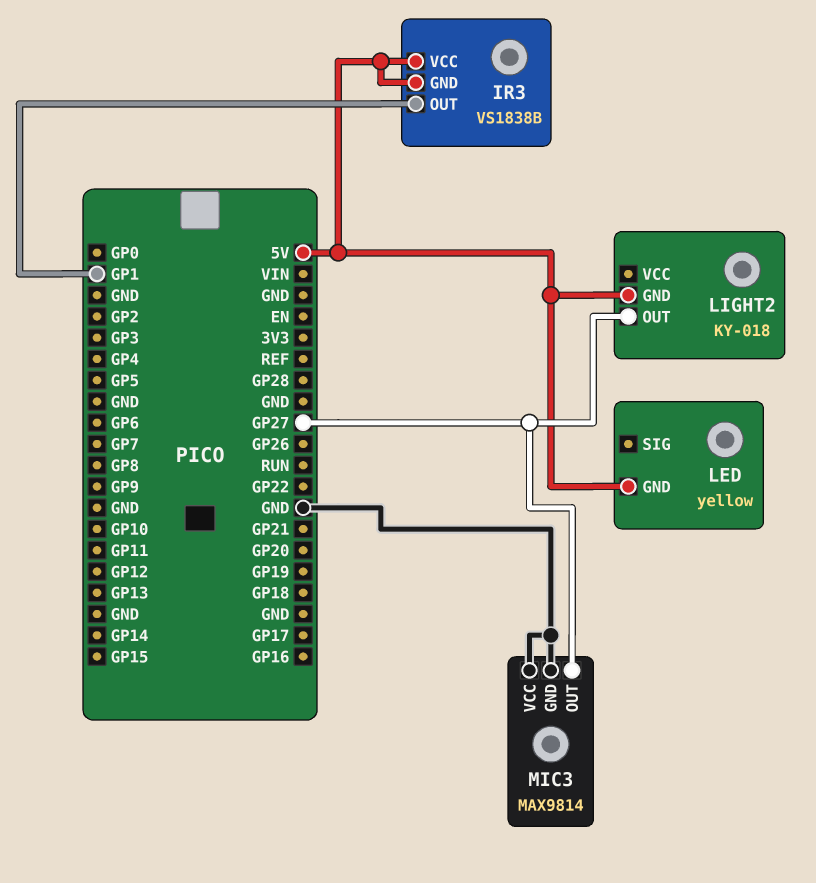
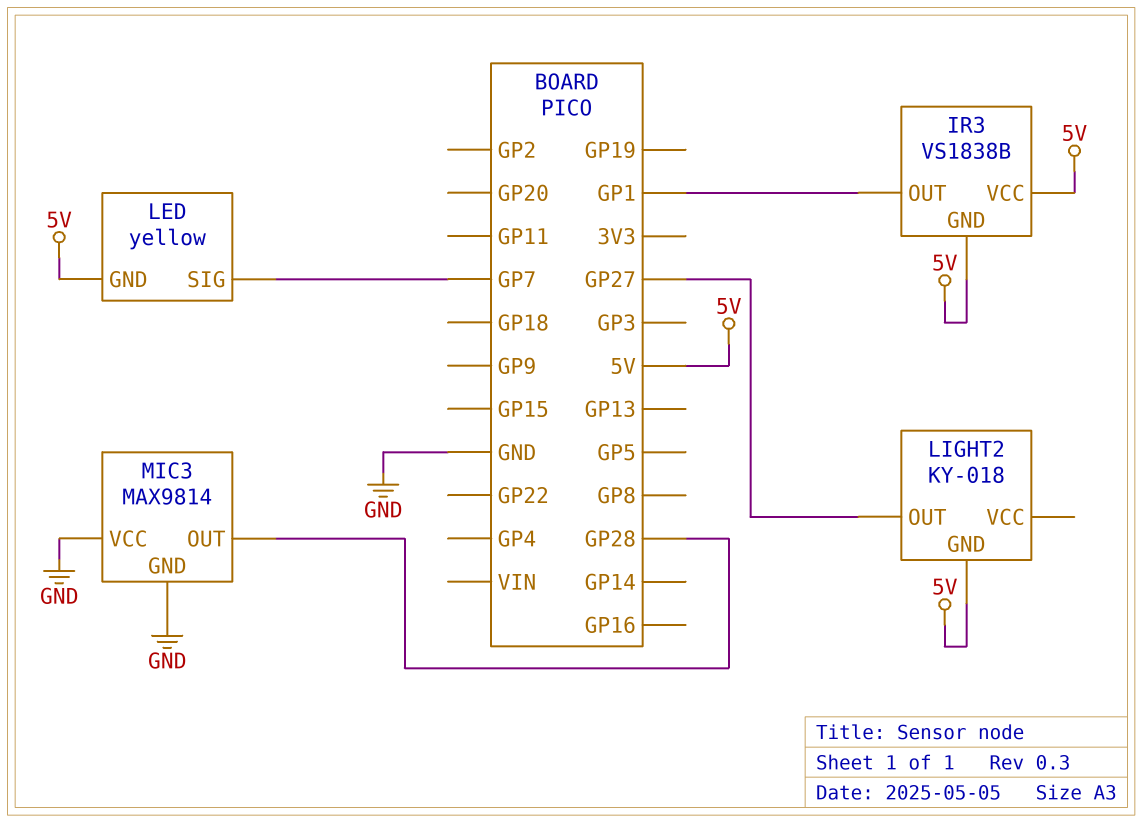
LED pin SIG: none -> GP7
MIC3 pin OUT: GP27 -> GP28

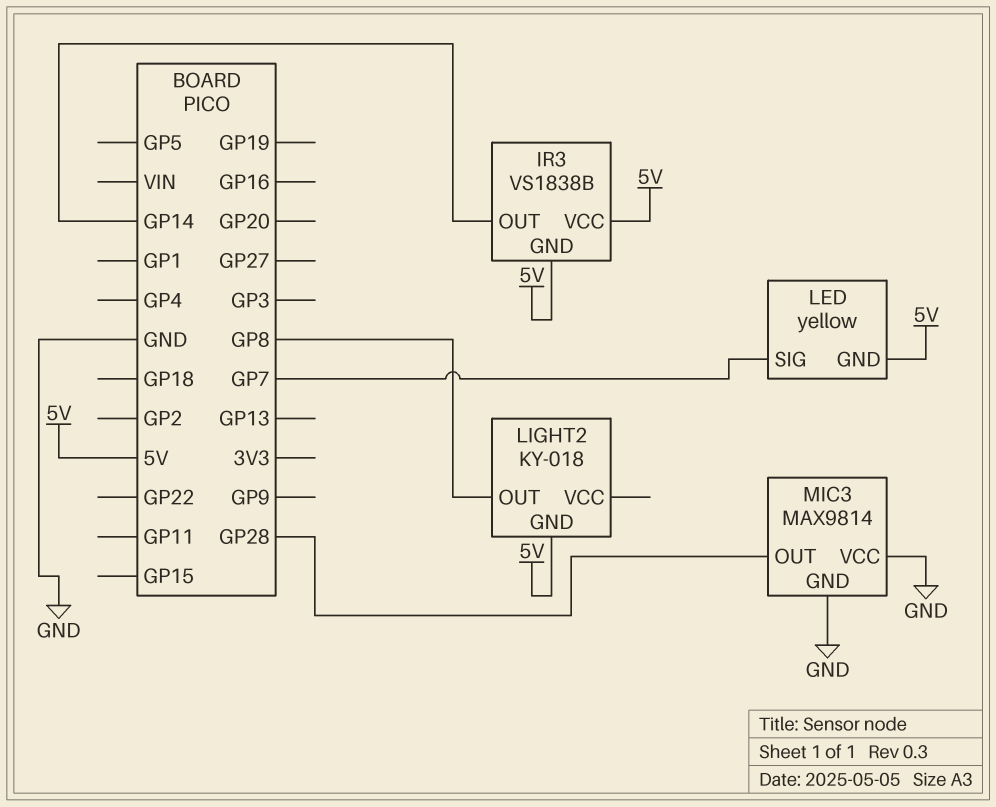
IR3 pin OUT: GP1 -> GP14
LIGHT2 pin OUT: GP27 -> GP8

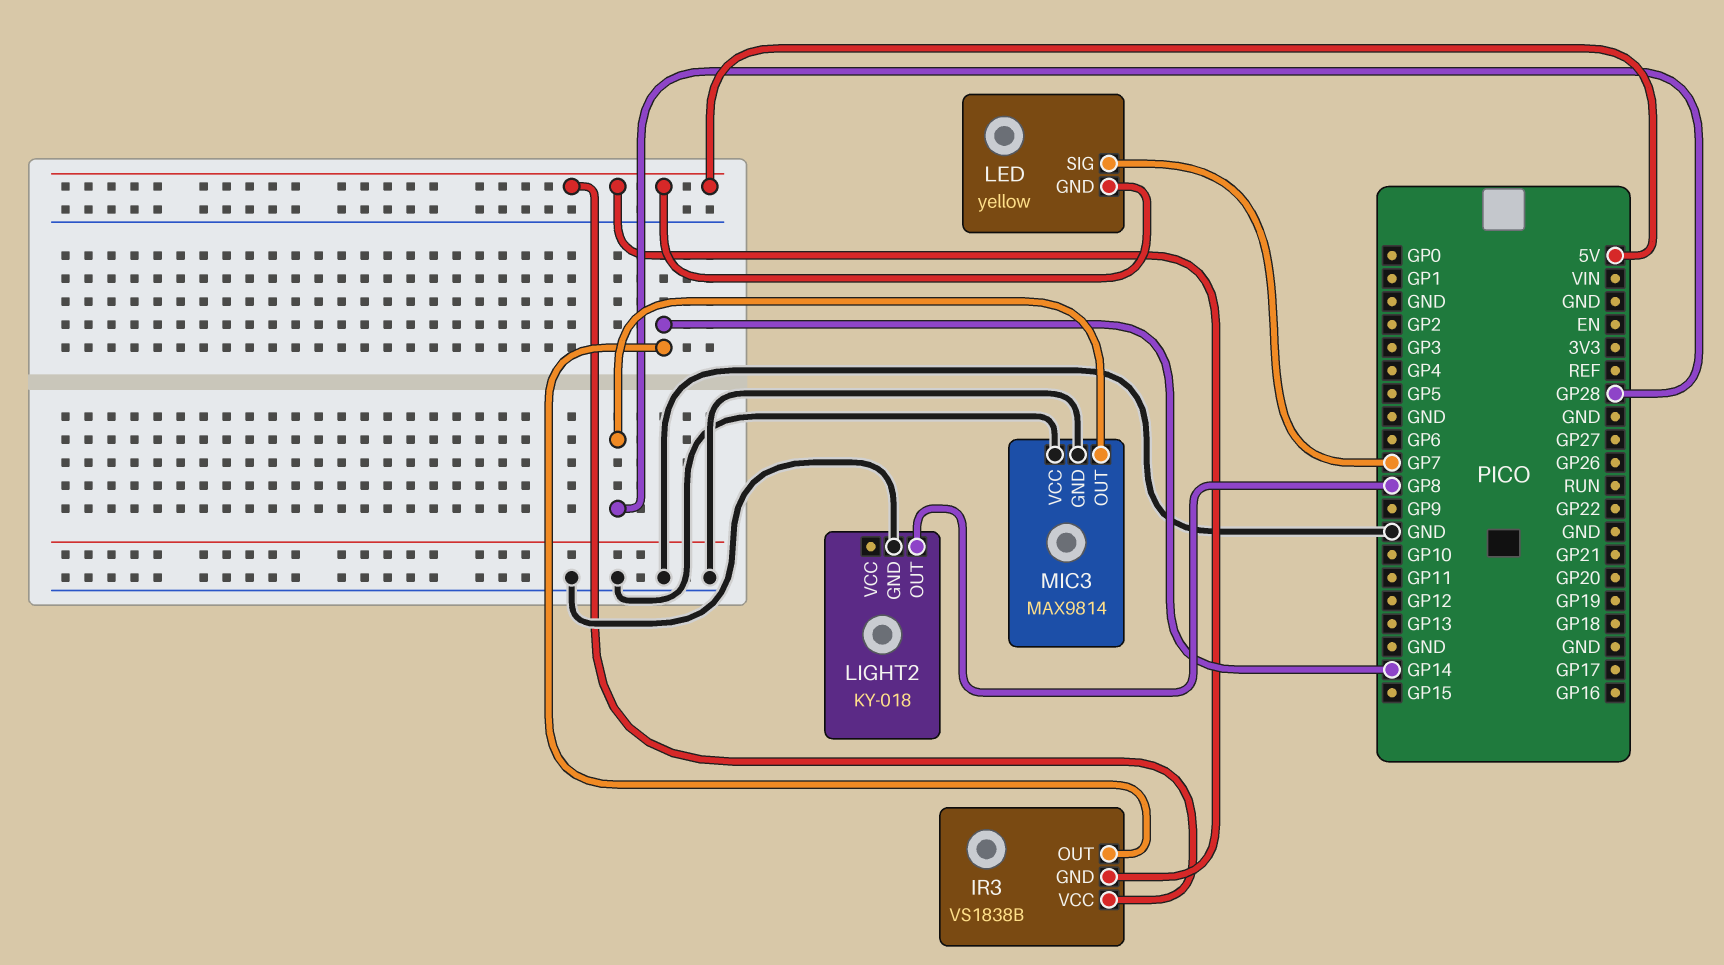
LIGHT2 pin GND: 5V -> GND

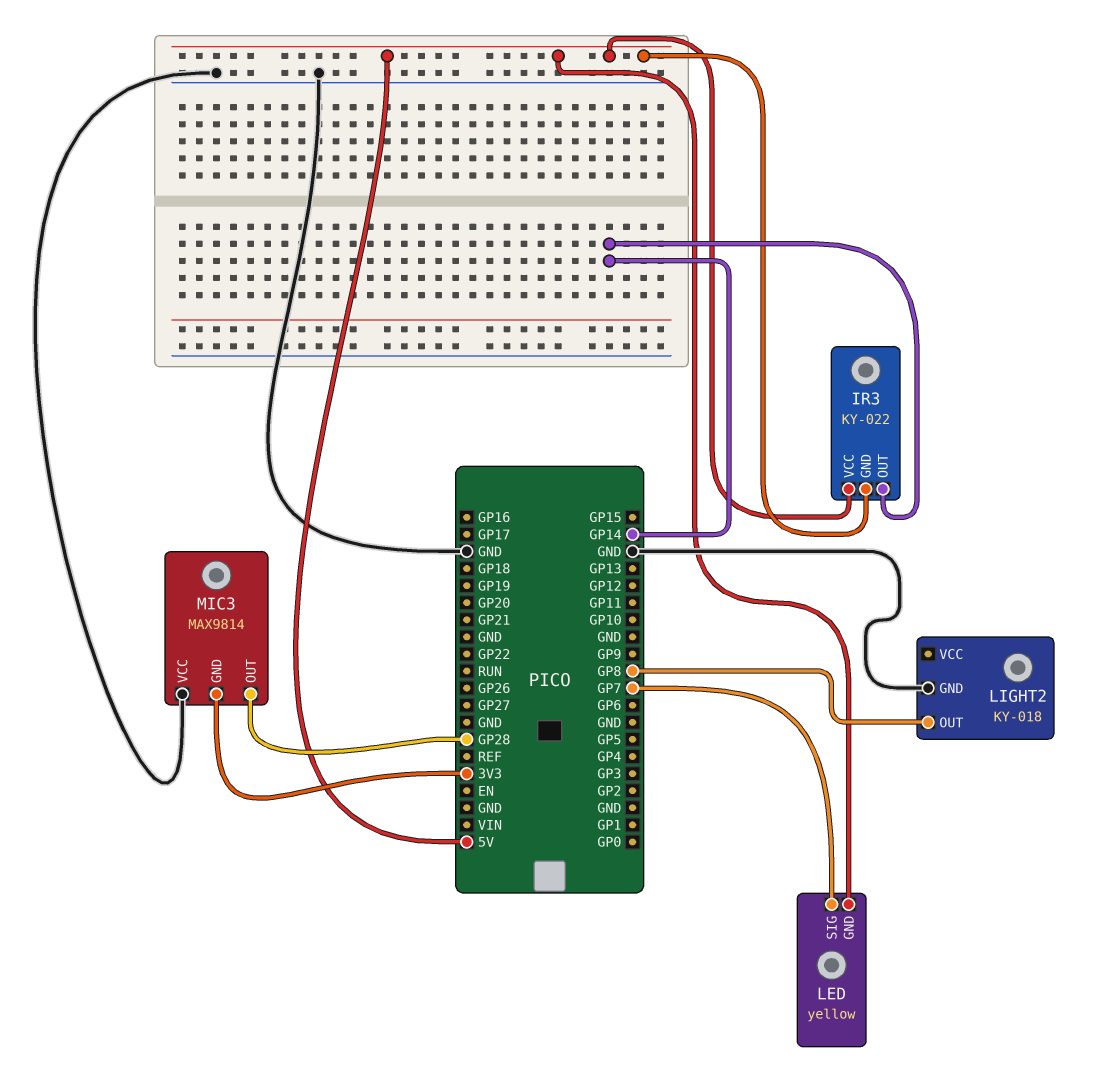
IR3: VS1838B -> KY-022
MIC3 pin GND: GND -> 3V3

